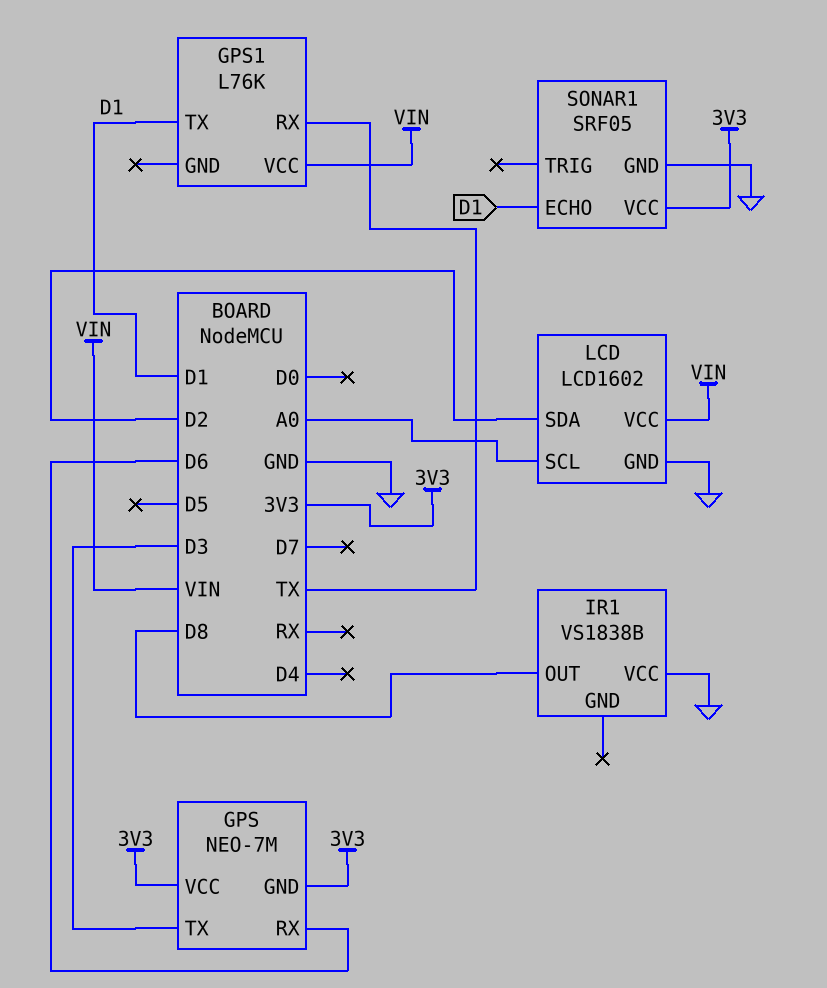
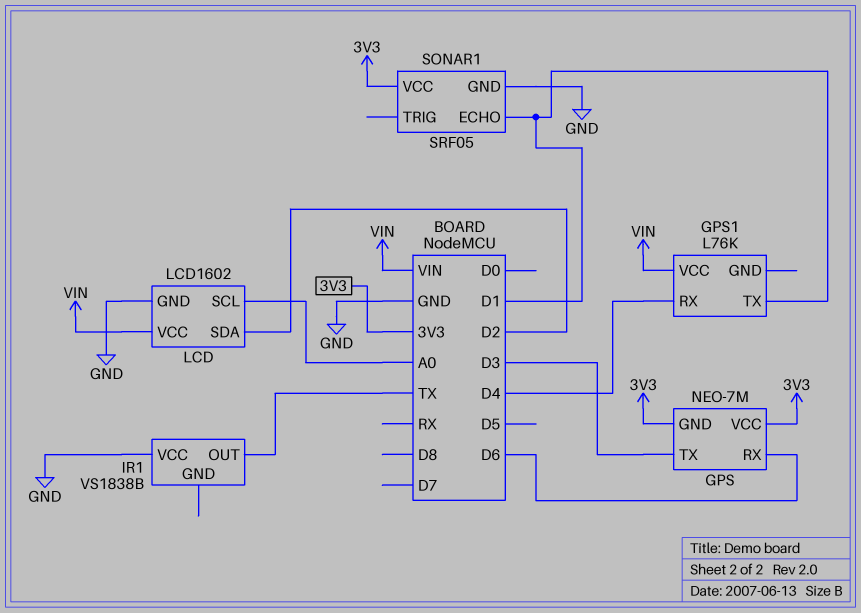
GPS1 pin RX: TX -> D4
IR1 pin OUT: D8 -> TX

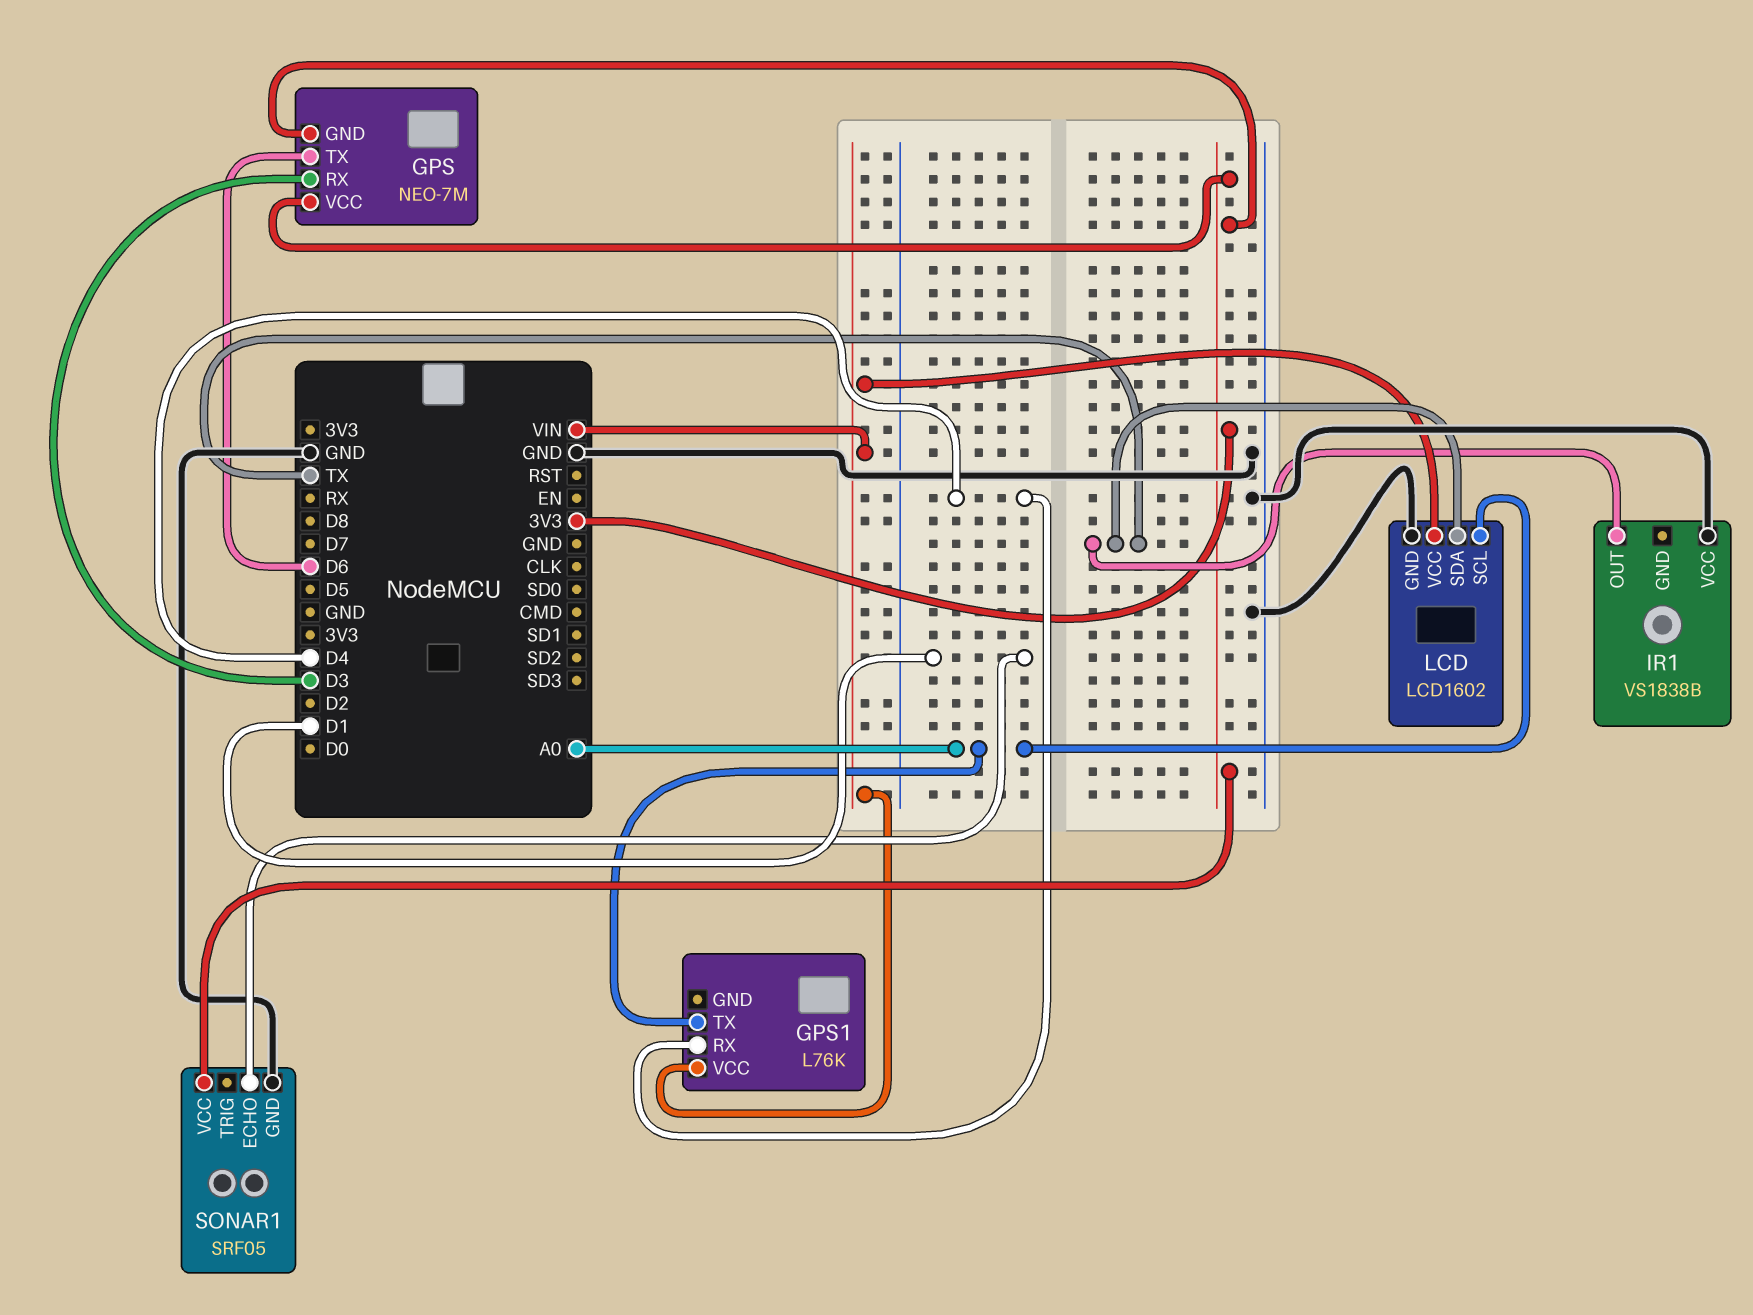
GPS pin RX: D6 -> D3
GPS pin TX: D3 -> D6
GPS1 pin TX: D1 -> A0
LCD pin SDA: D2 -> TX

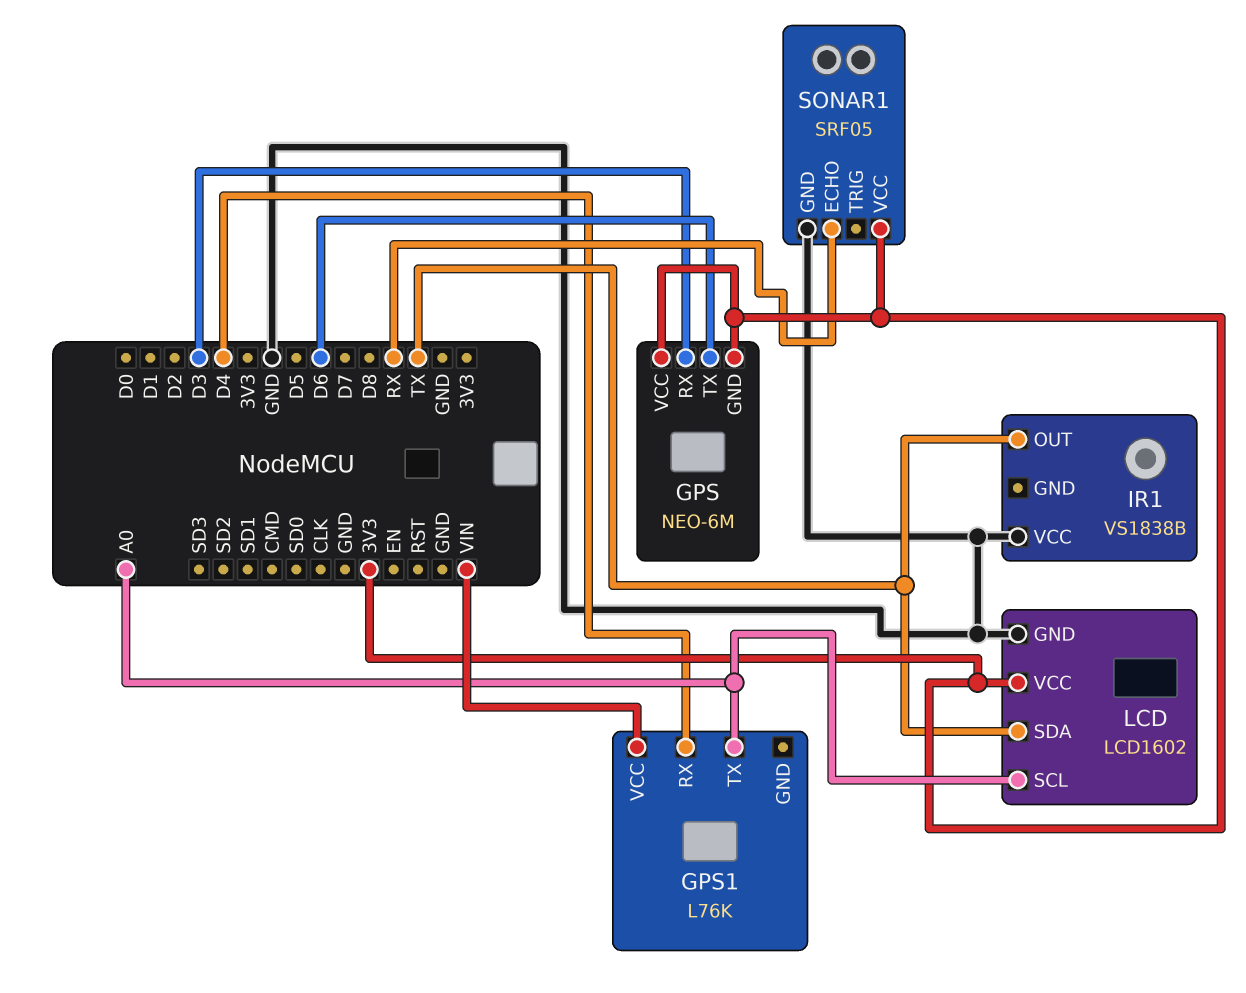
GPS: NEO-7M -> NEO-6M
LCD pin VCC: VIN -> 3V3
SONAR1 pin ECHO: D1 -> RX

